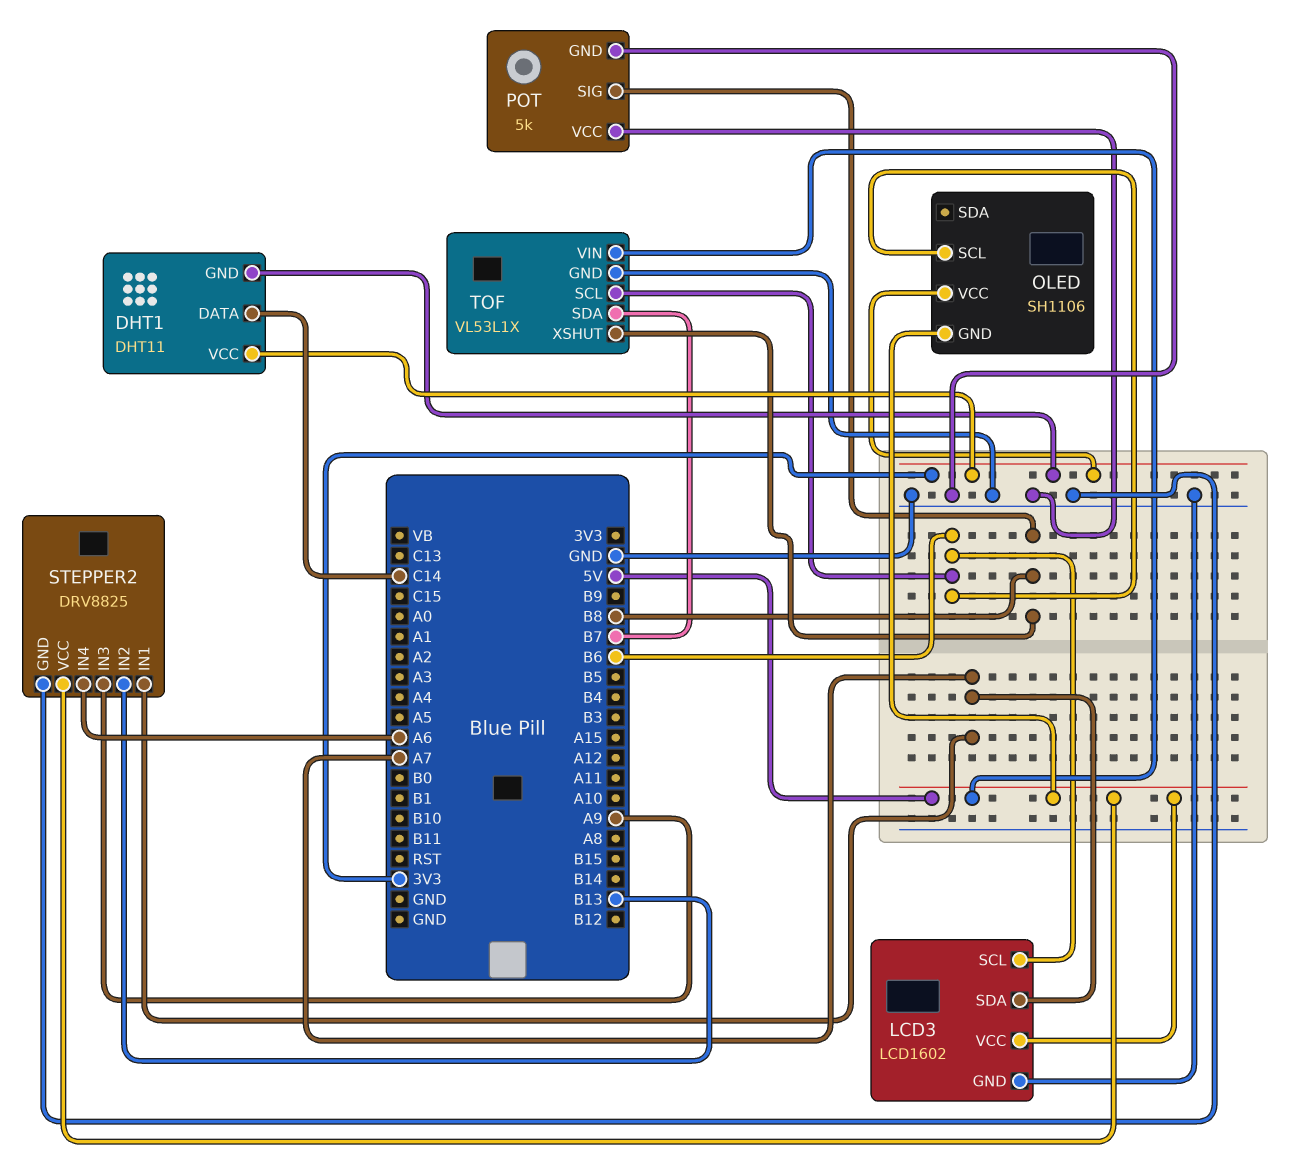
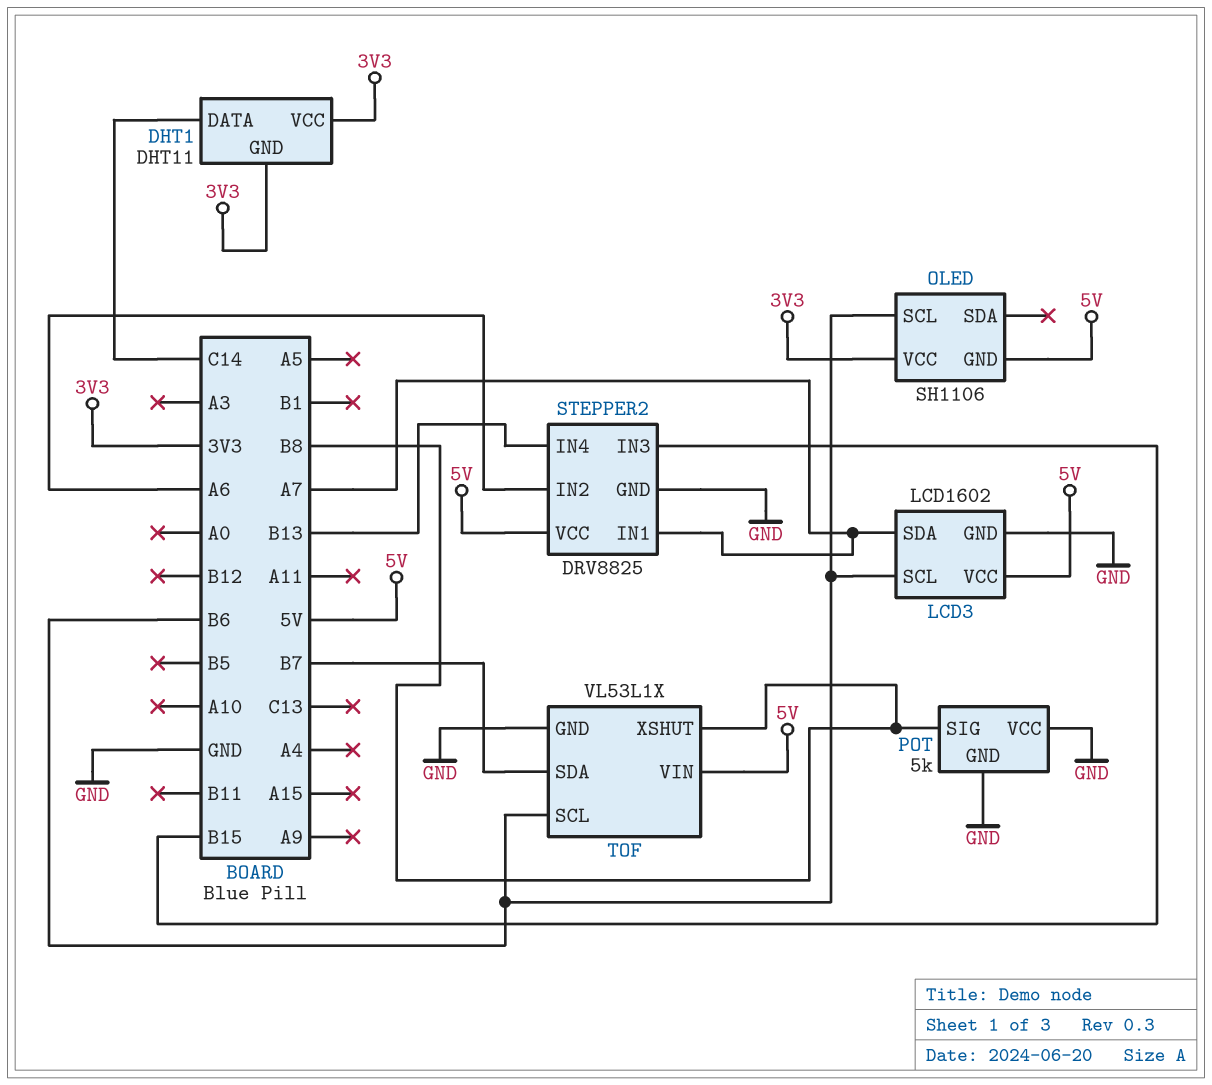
STEPPER2 pin IN2: B13 -> A6
STEPPER2 pin IN3: A9 -> B15
STEPPER2 pin IN4: A6 -> B13

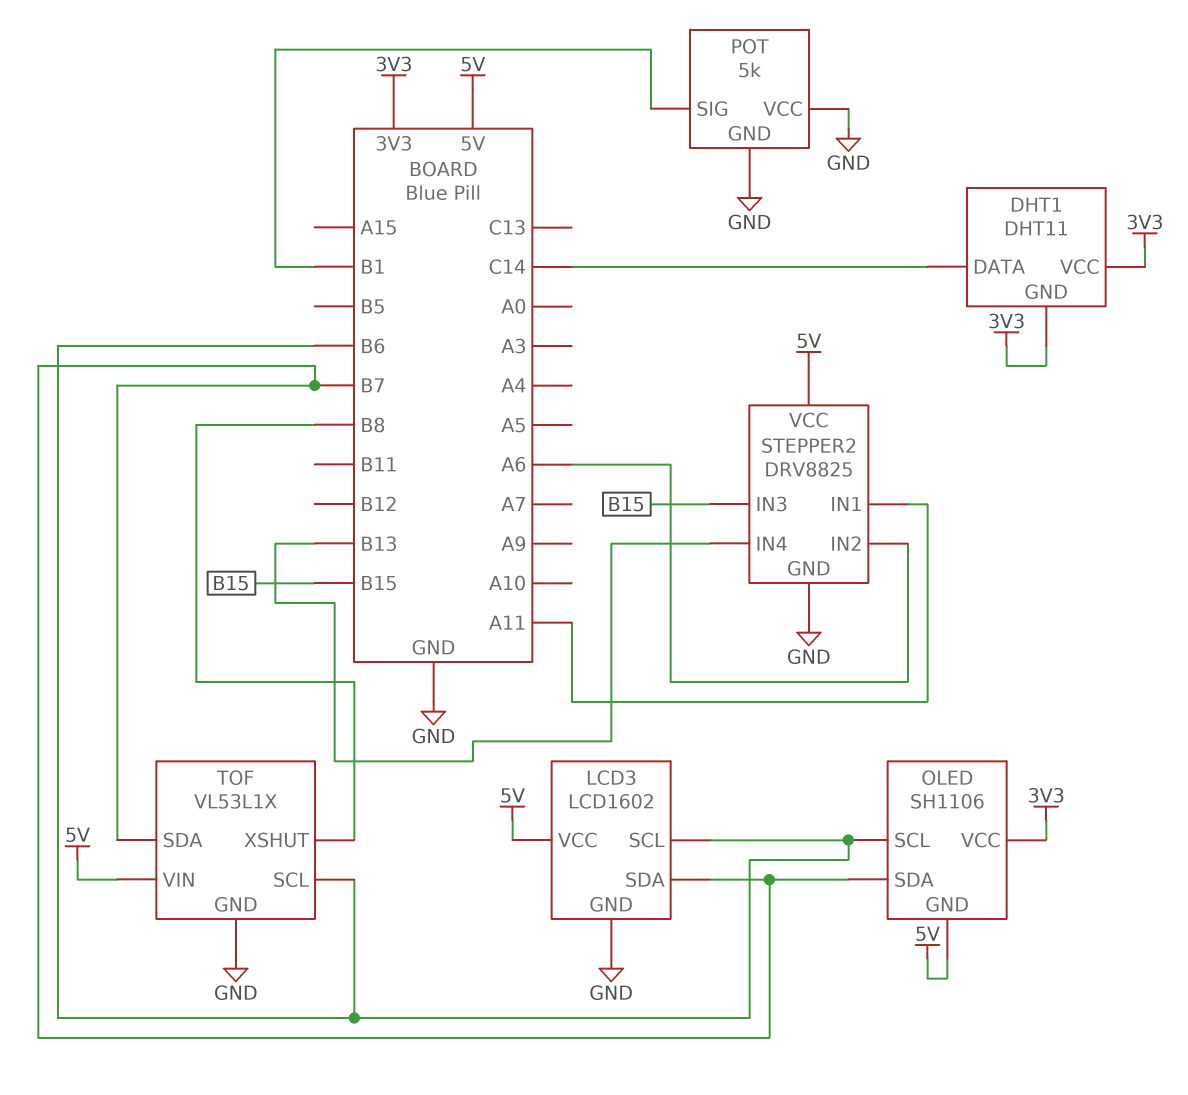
LCD3 pin SDA: A7 -> B7
OLED pin SDA: none -> B7
POT pin SIG: B8 -> B1
STEPPER2 pin IN1: A7 -> A11

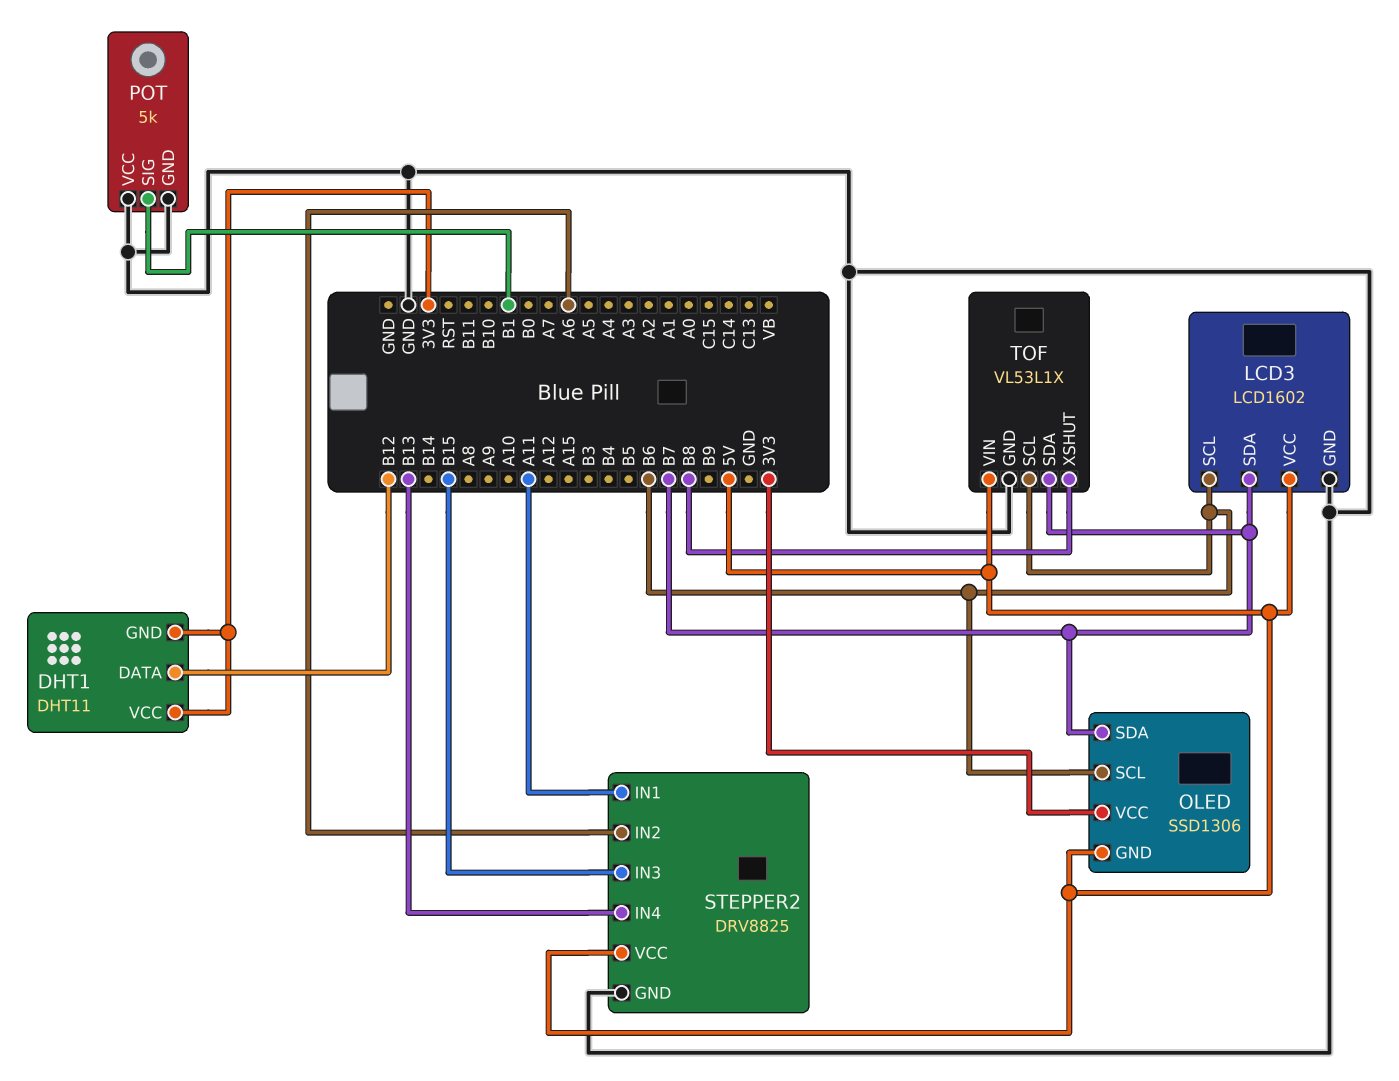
DHT1 pin DATA: C14 -> B12
OLED: SH1106 -> SSD1306

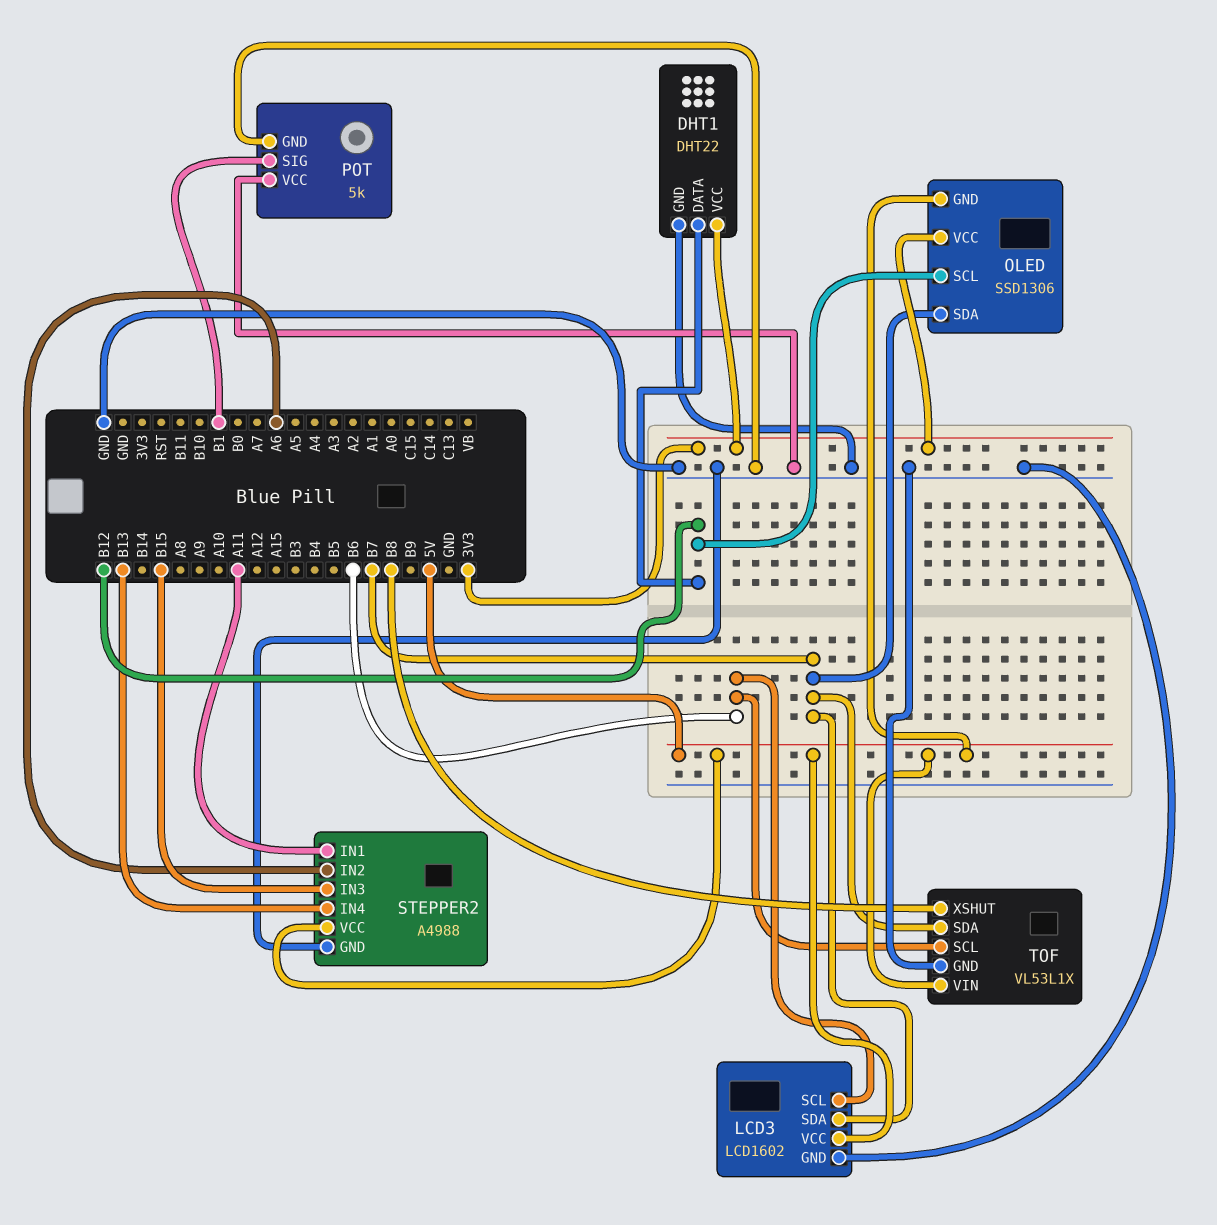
DHT1: DHT11 -> DHT22
DHT1 pin GND: 3V3 -> GND
OLED pin SCL: B6 -> B12
STEPPER2: DRV8825 -> A4988

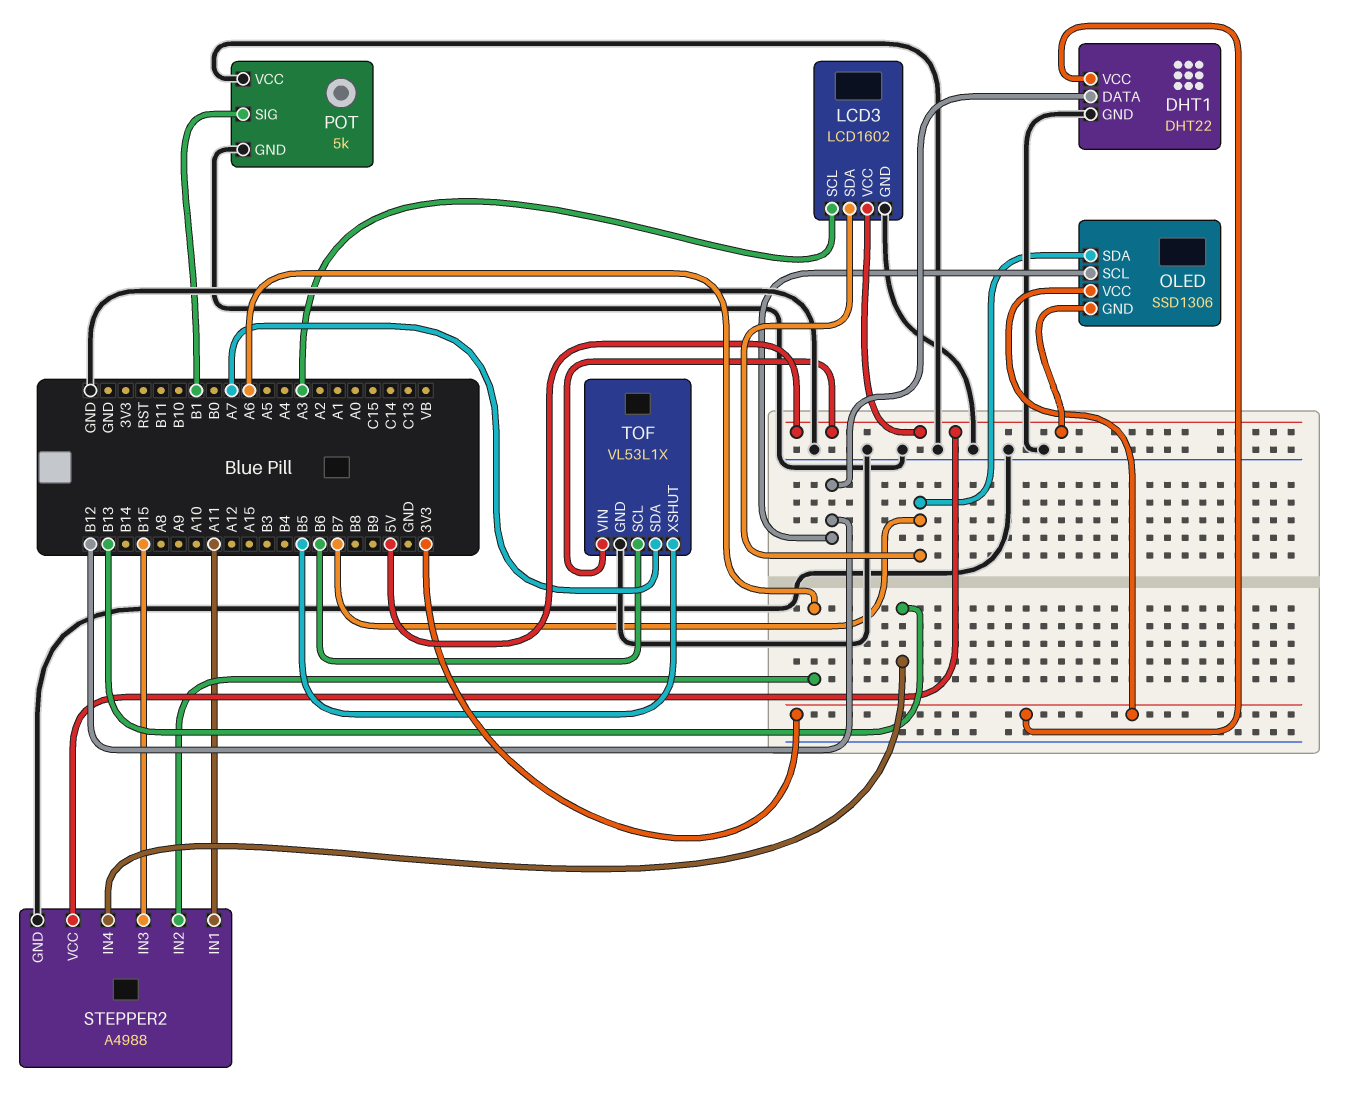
LCD3 pin SCL: B6 -> A3
TOF pin SDA: B7 -> A7
TOF pin XSHUT: B8 -> B5

